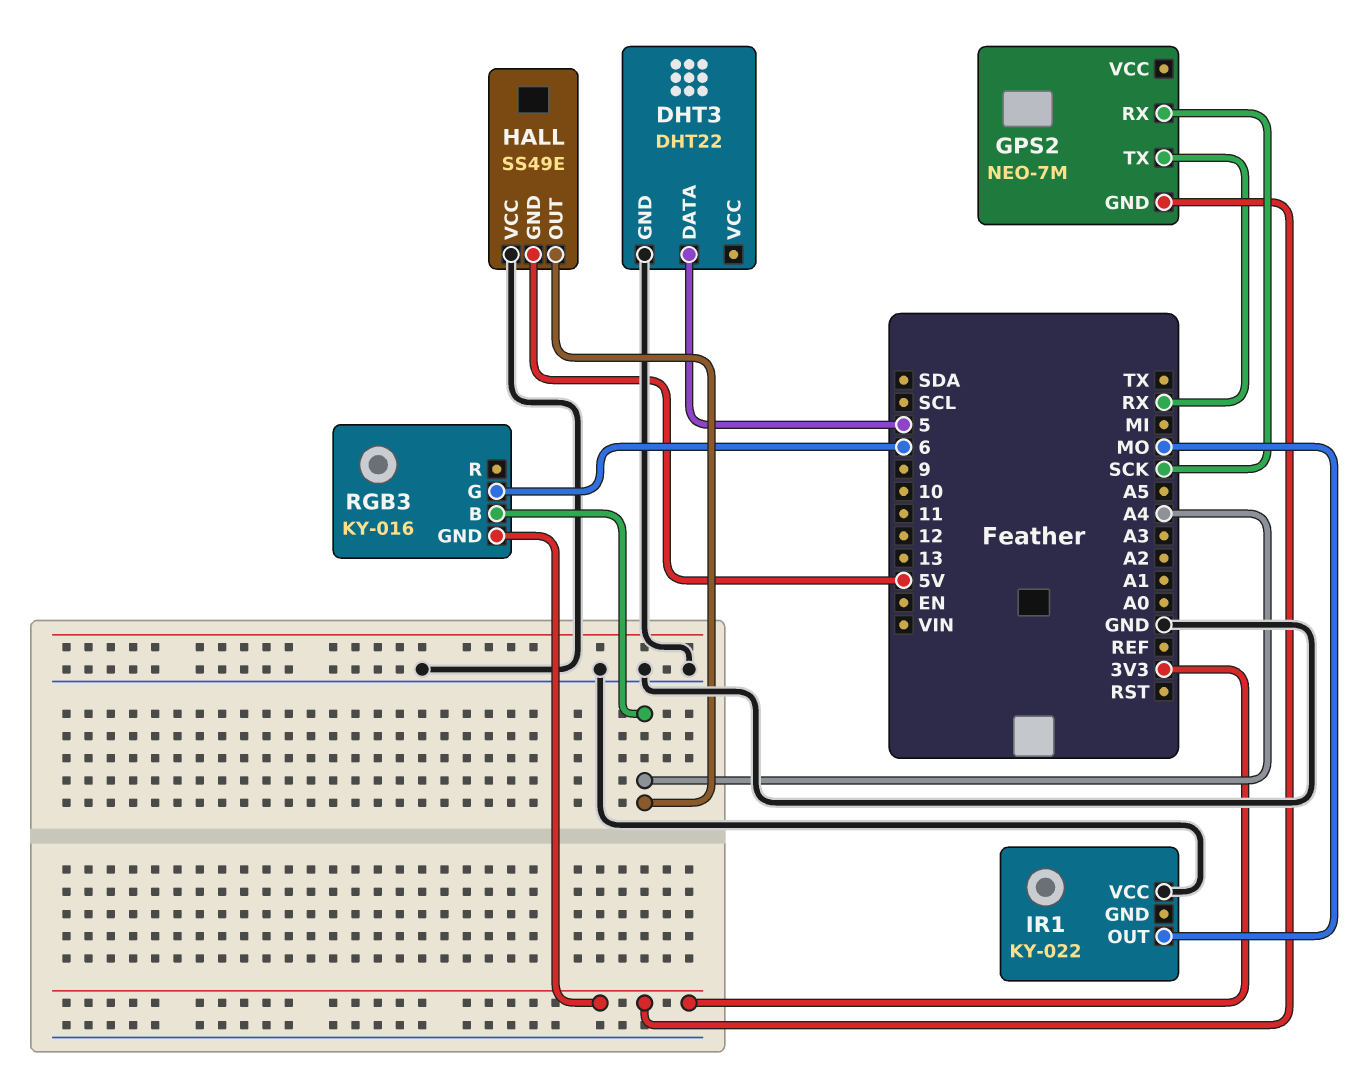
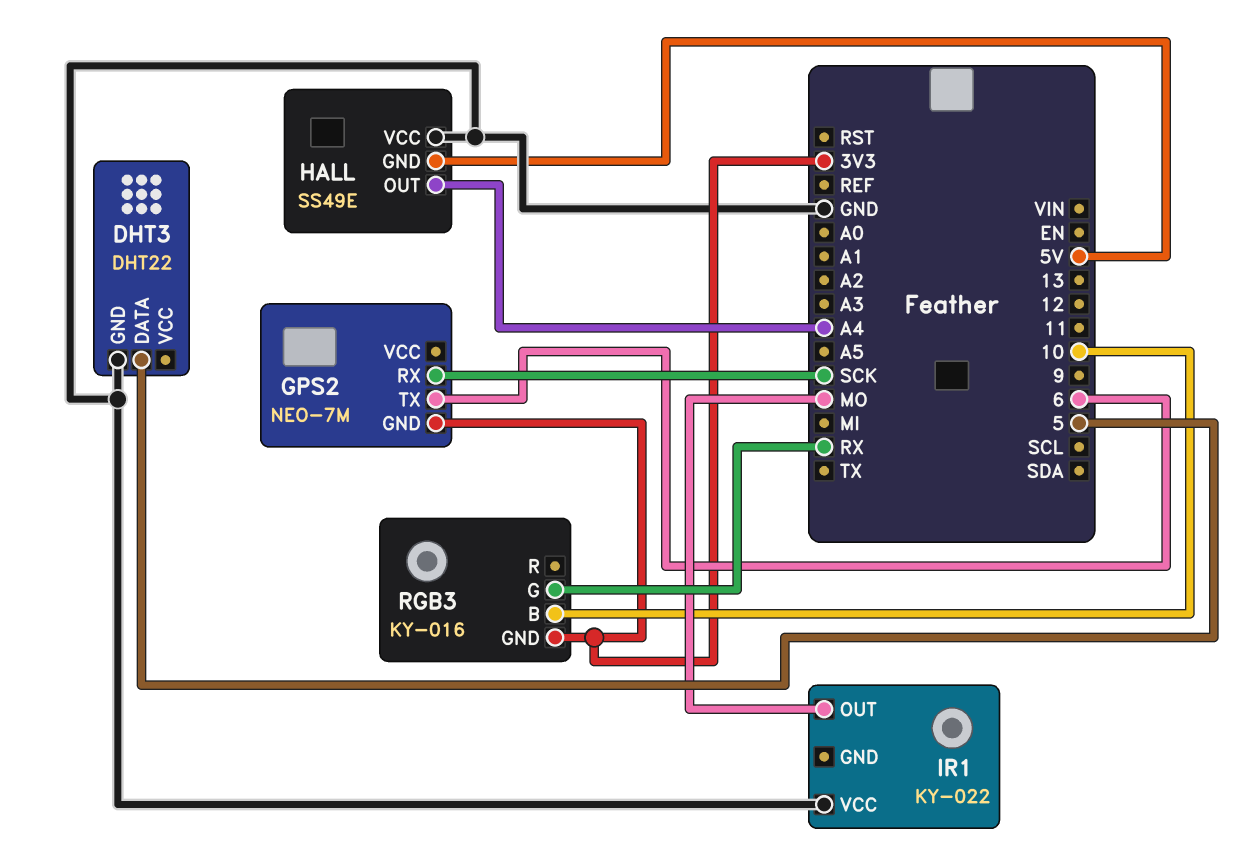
GPS2 pin TX: RX -> 6
RGB3 pin B: A4 -> 10
RGB3 pin G: 6 -> RX

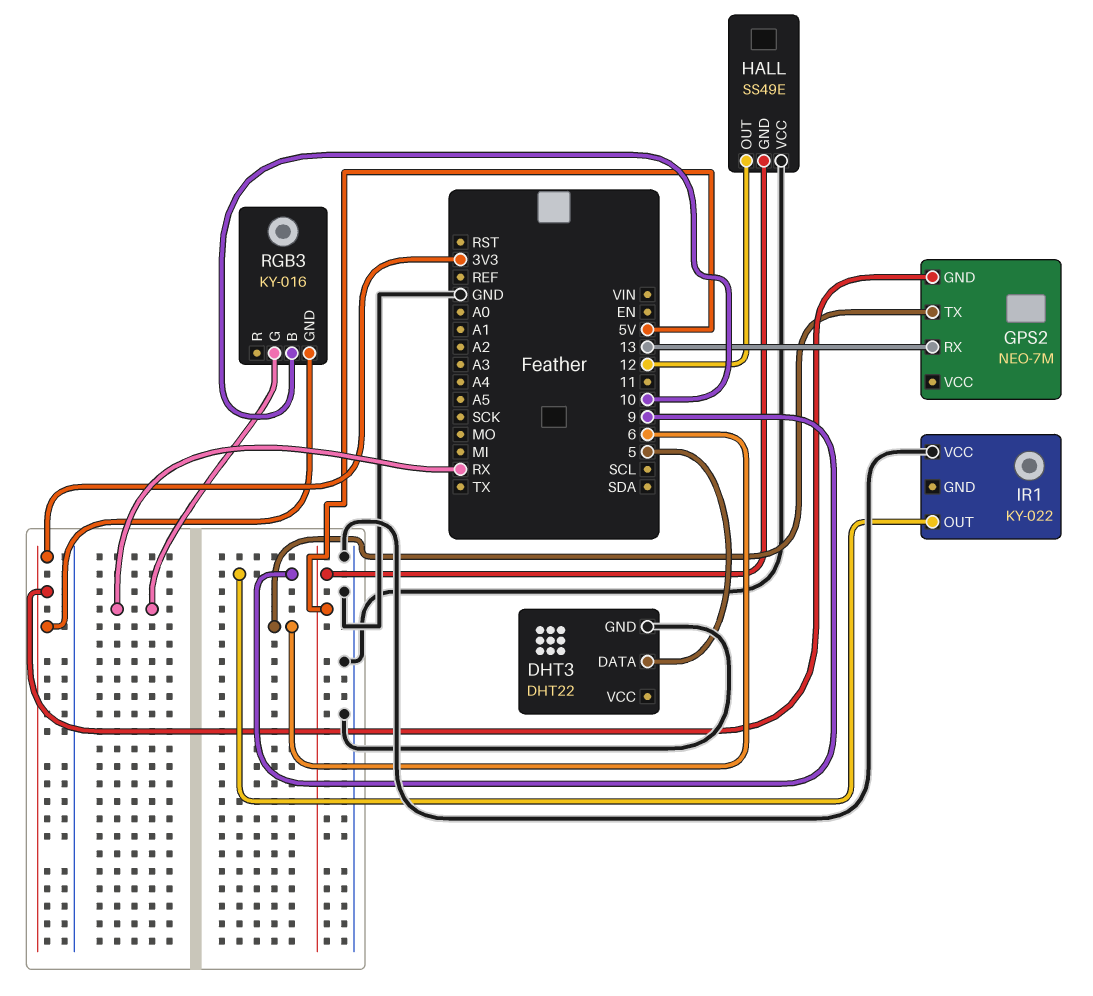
GPS2 pin RX: SCK -> 13
HALL pin OUT: A4 -> 12
IR1 pin OUT: MO -> 9

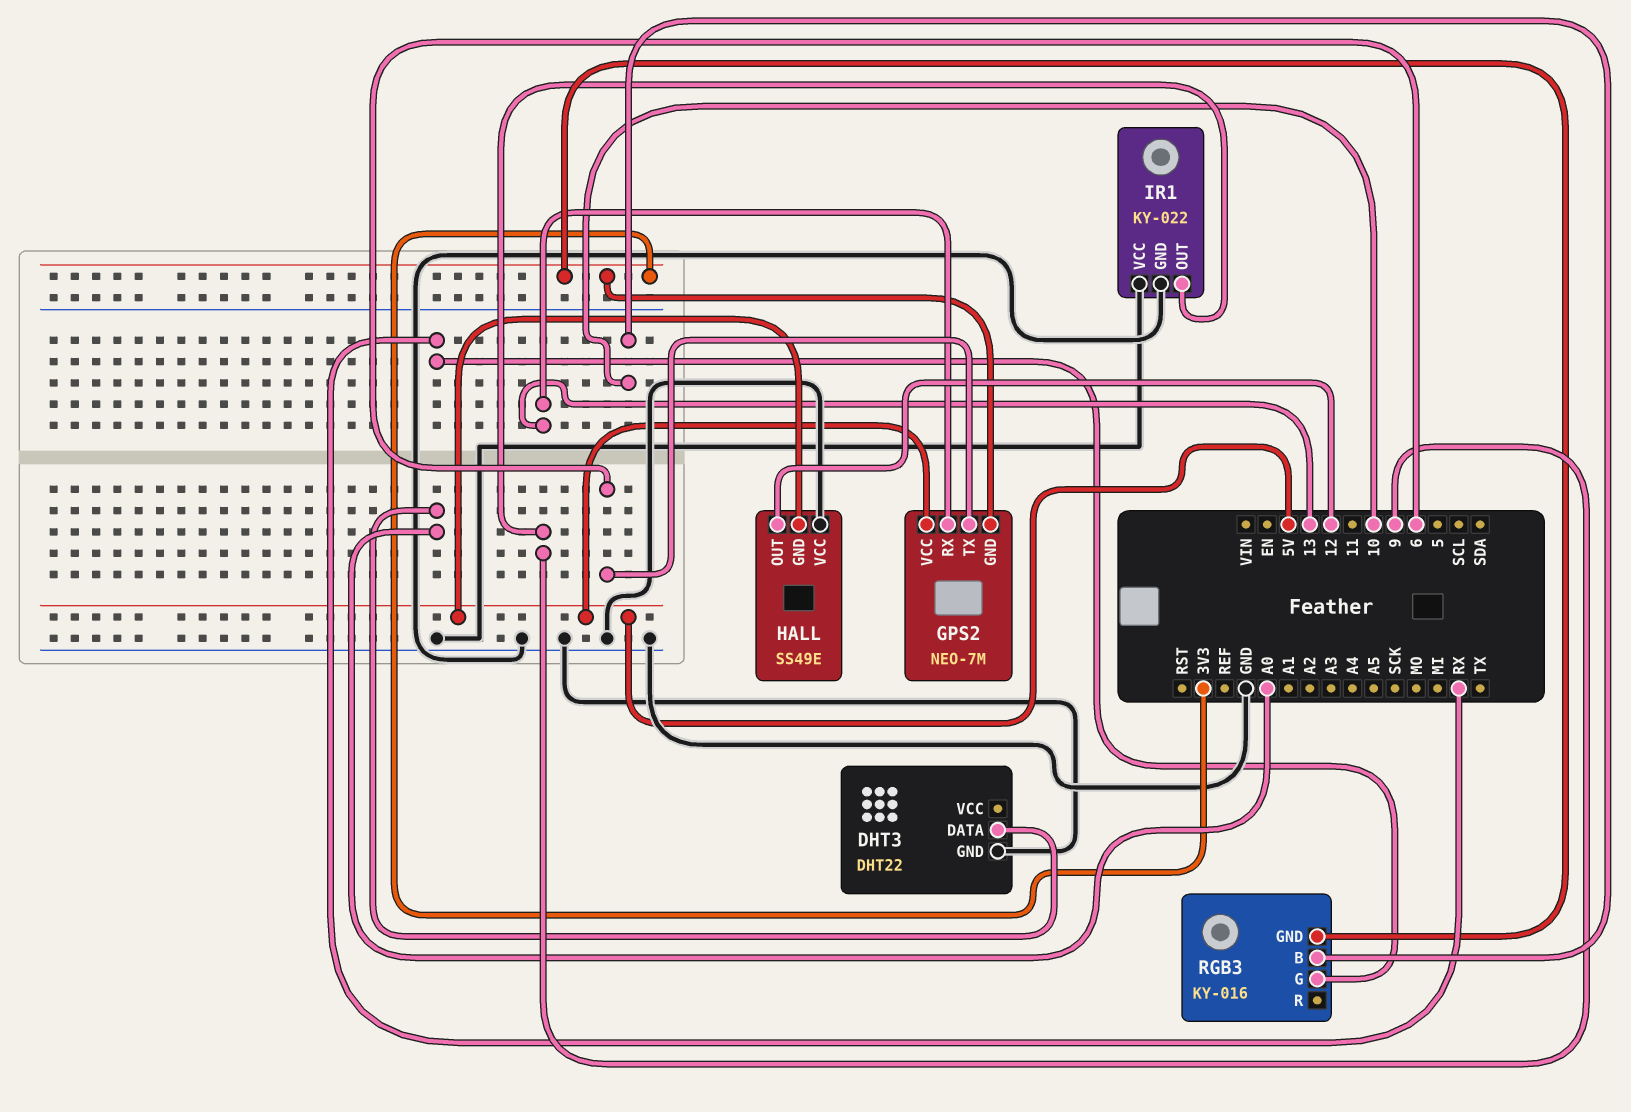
DHT3 pin DATA: 5 -> A0
GPS2 pin VCC: none -> 5V
IR1 pin GND: none -> GND

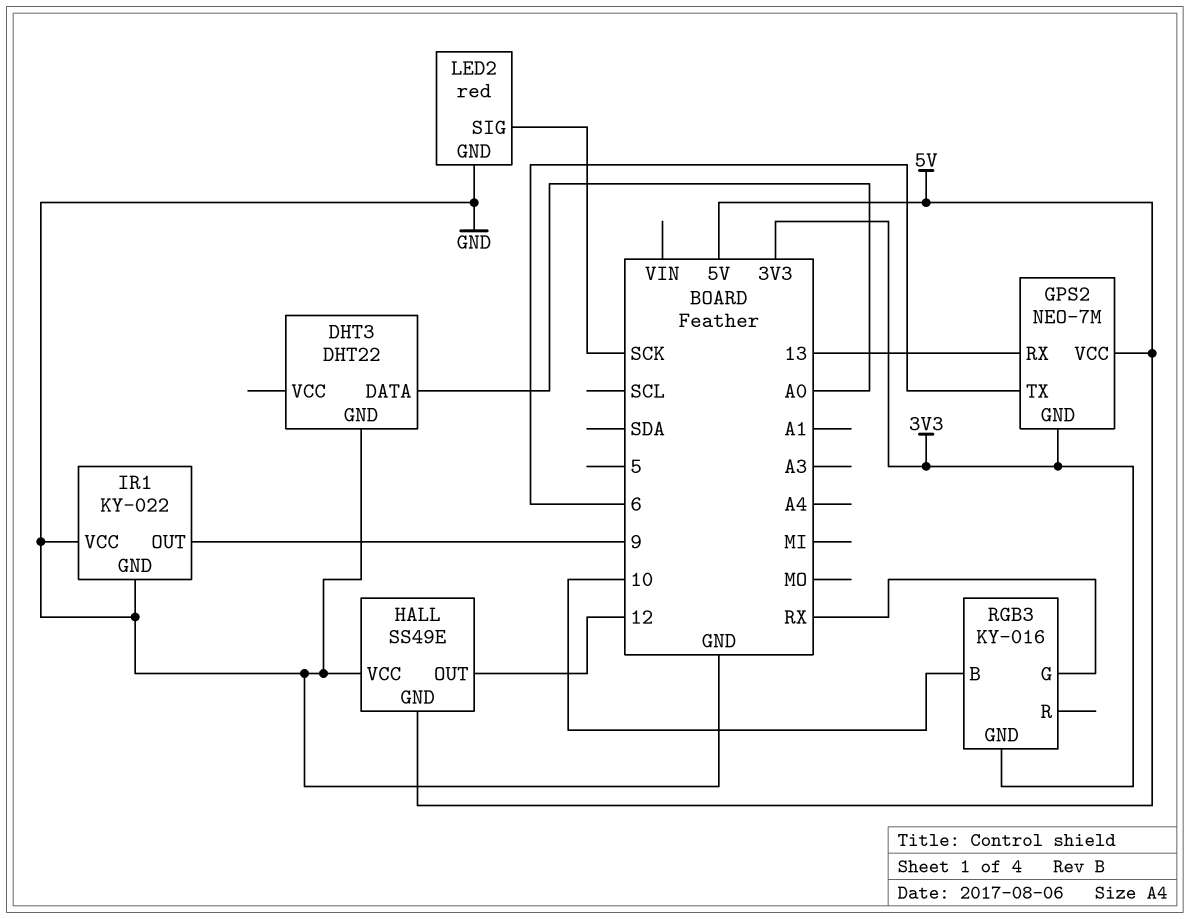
LED2: none -> red
LED2 pin GND: none -> GND
LED2 pin SIG: none -> SCK

